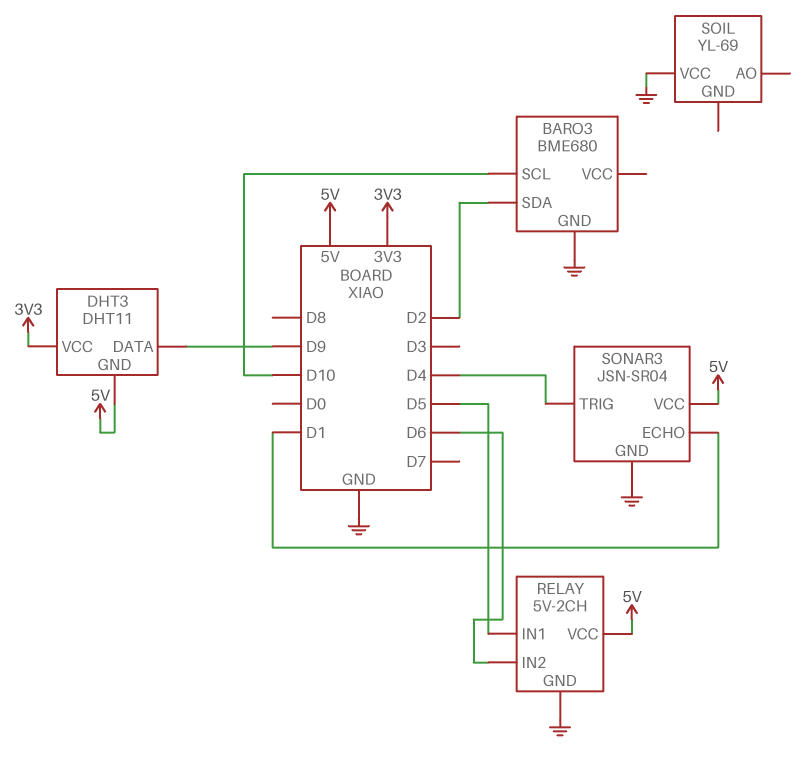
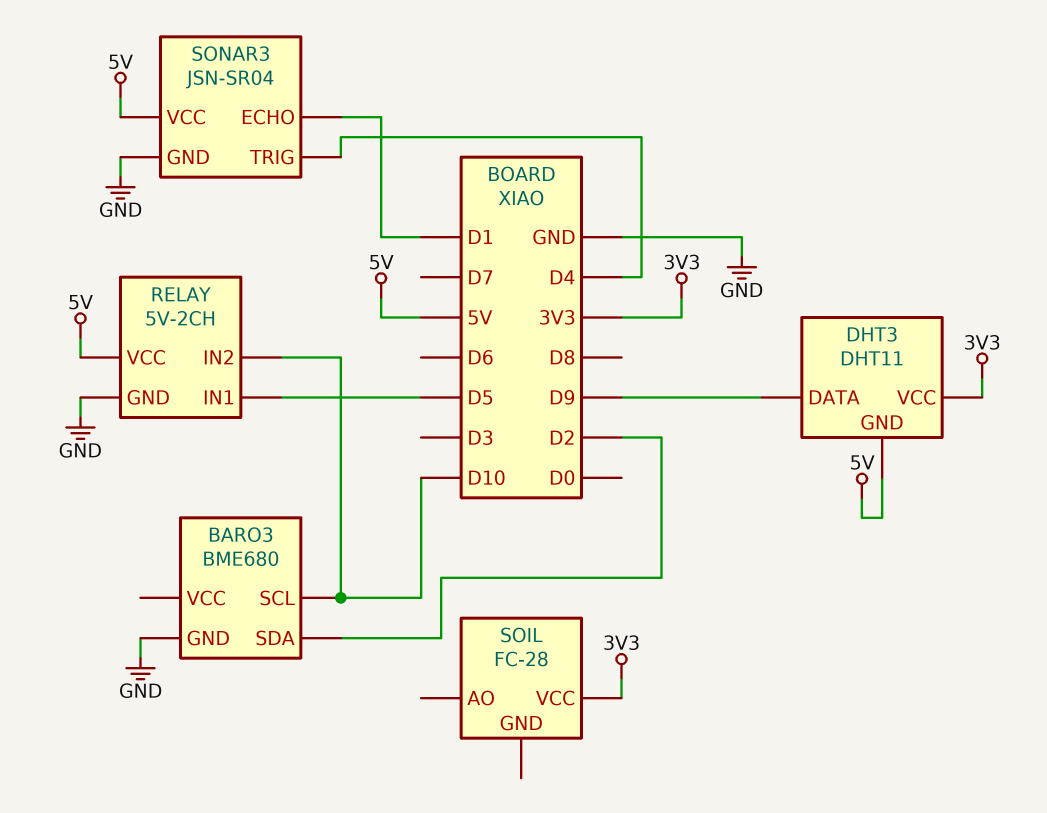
RELAY pin IN2: D6 -> D10
SOIL: YL-69 -> FC-28
SOIL pin VCC: GND -> 3V3

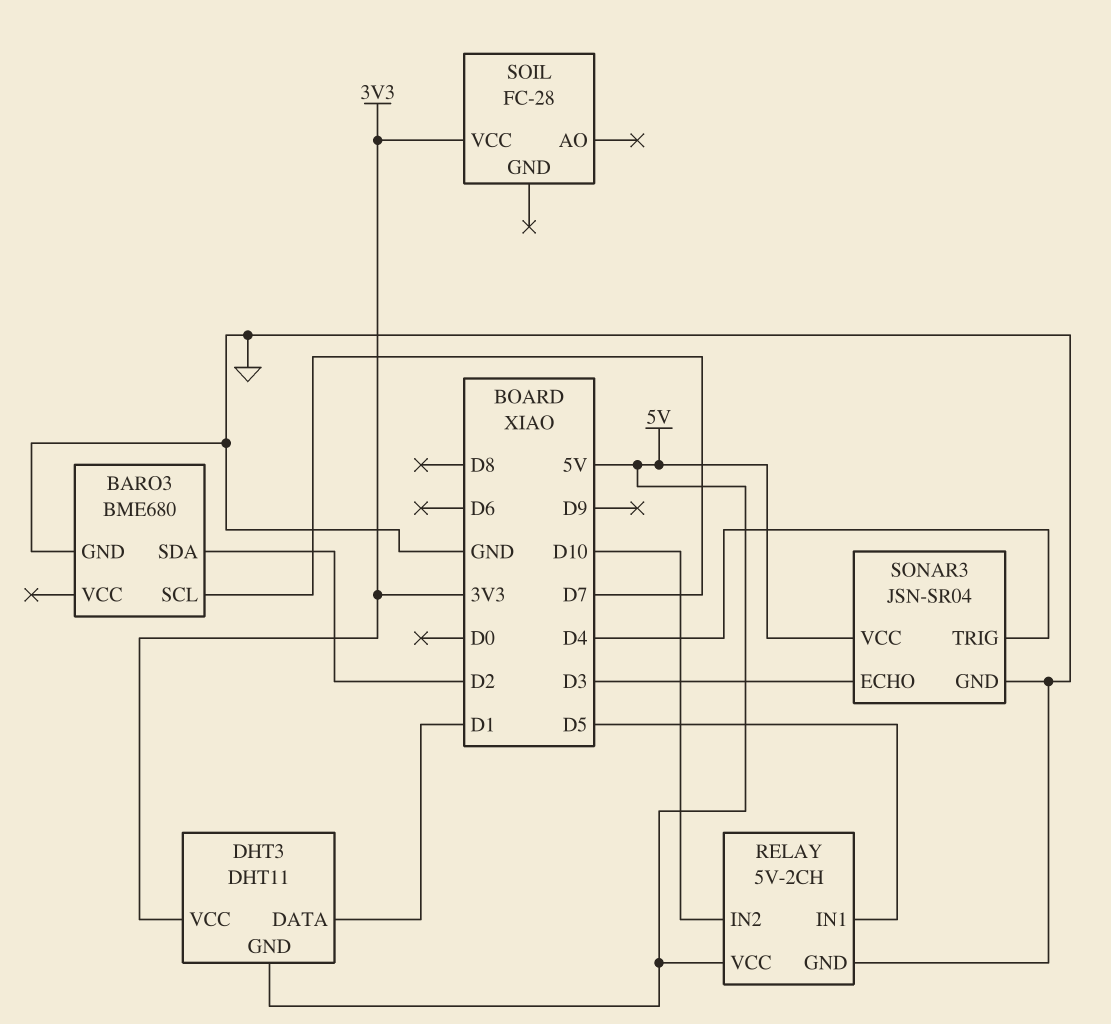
BARO3 pin SCL: D10 -> D7
DHT3 pin DATA: D9 -> D1
SONAR3 pin ECHO: D1 -> D3

